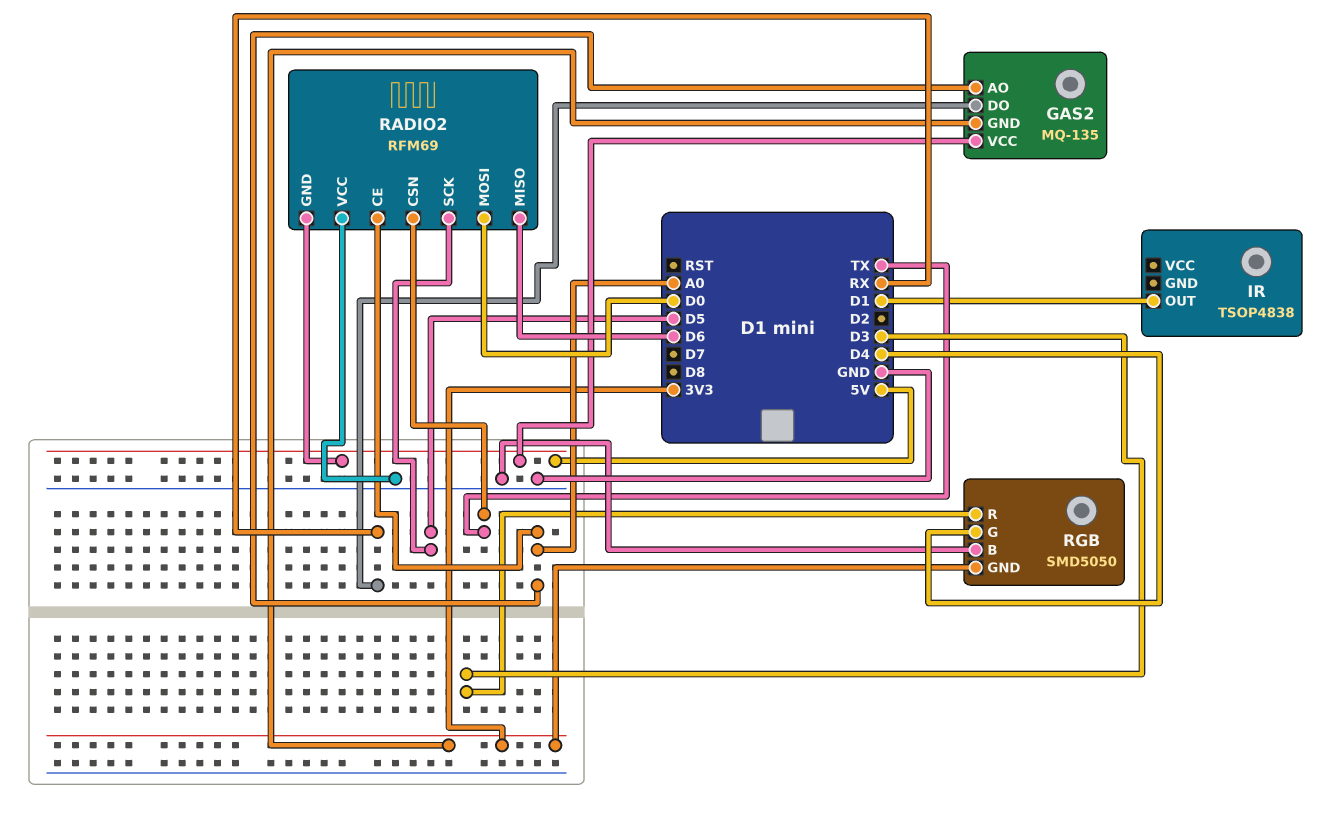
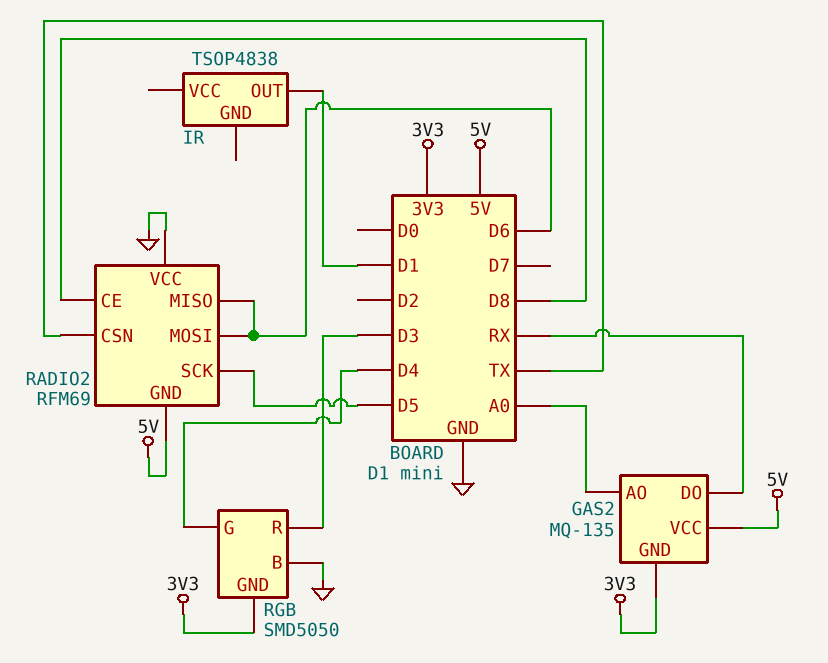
RADIO2 pin CE: A0 -> D8
RADIO2 pin MOSI: D0 -> D6

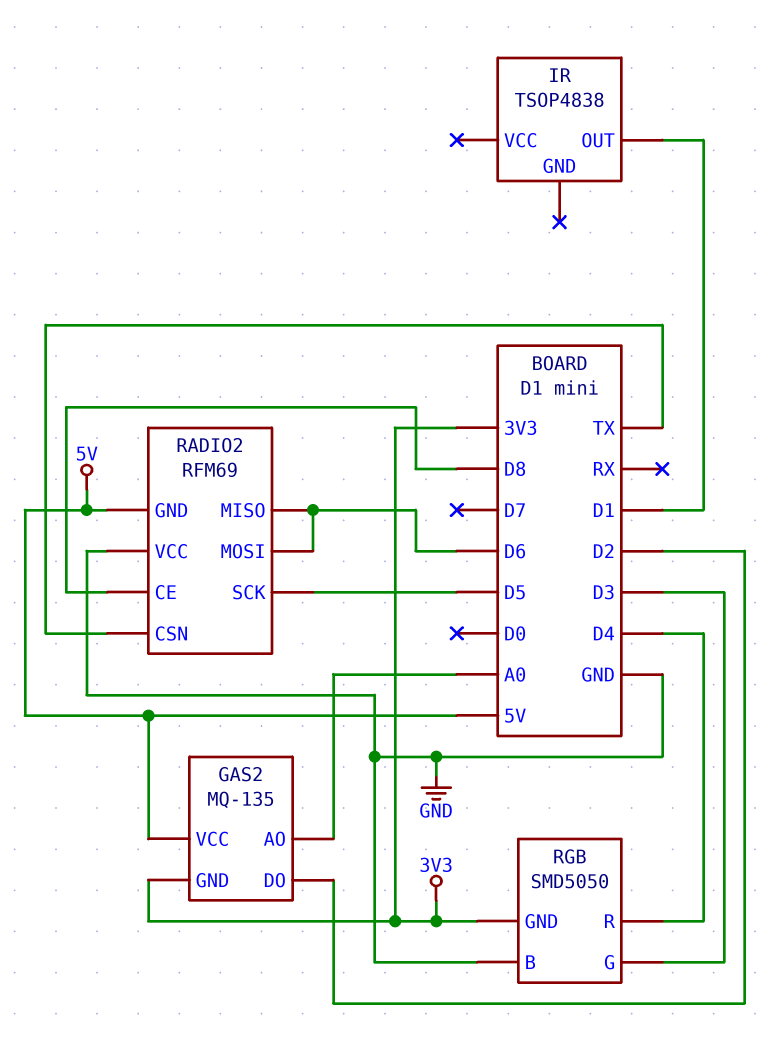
GAS2 pin DO: RX -> D2
RGB pin G: D4 -> D3
RGB pin R: D3 -> D4

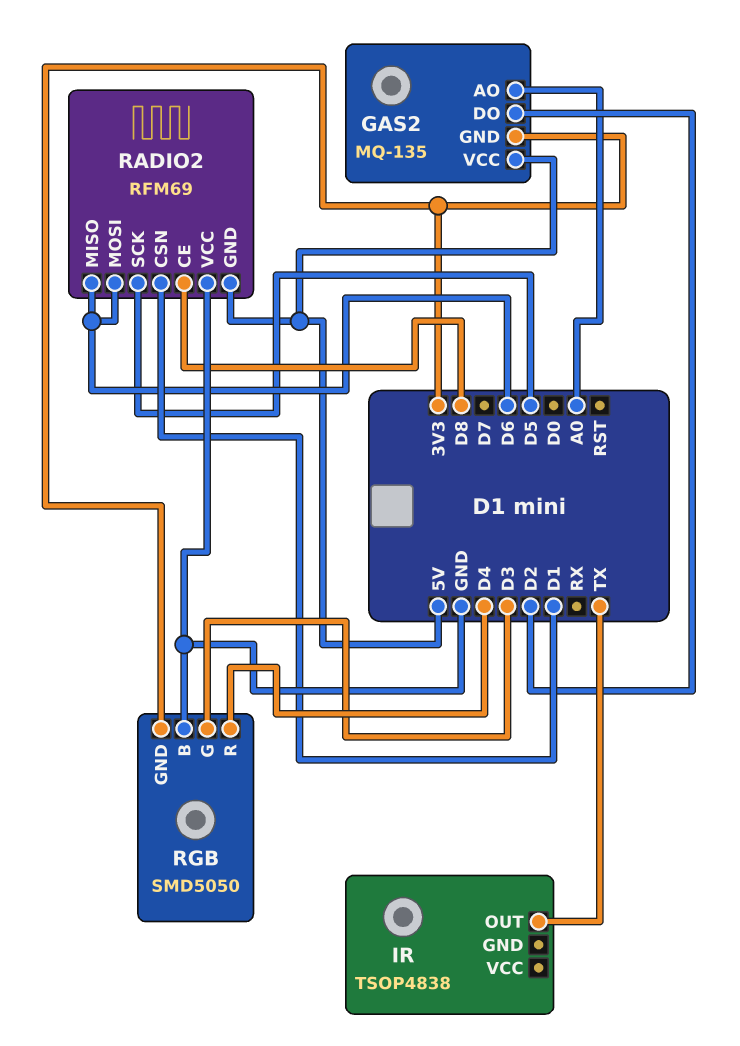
IR pin OUT: D1 -> TX
RADIO2 pin CSN: TX -> D1

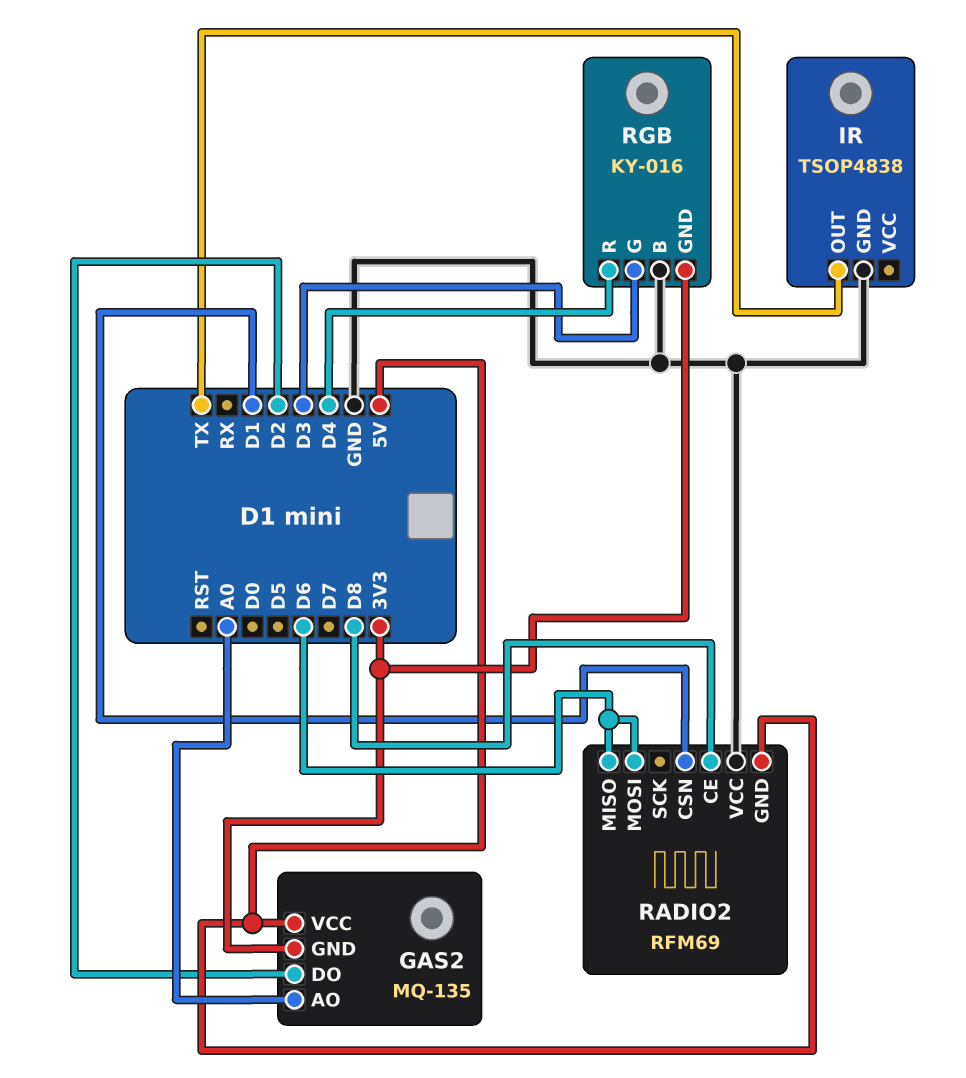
IR pin GND: none -> GND
RADIO2 pin SCK: D5 -> none
RGB: SMD5050 -> KY-016

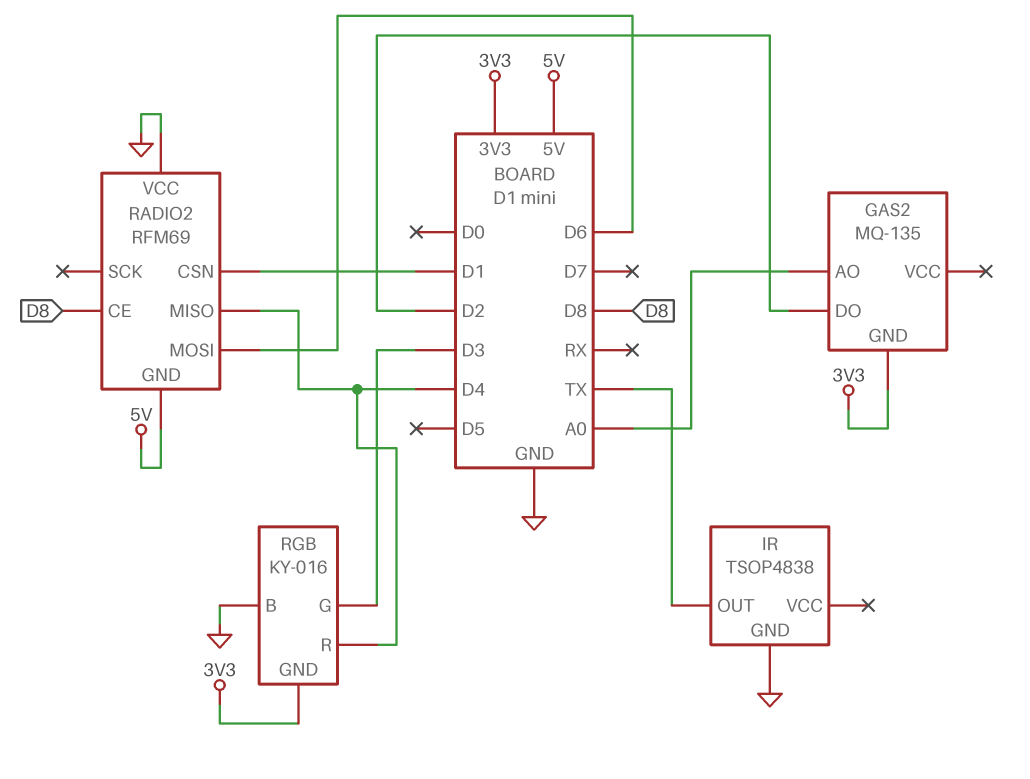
GAS2 pin VCC: 5V -> none
RADIO2 pin MISO: D6 -> D4

